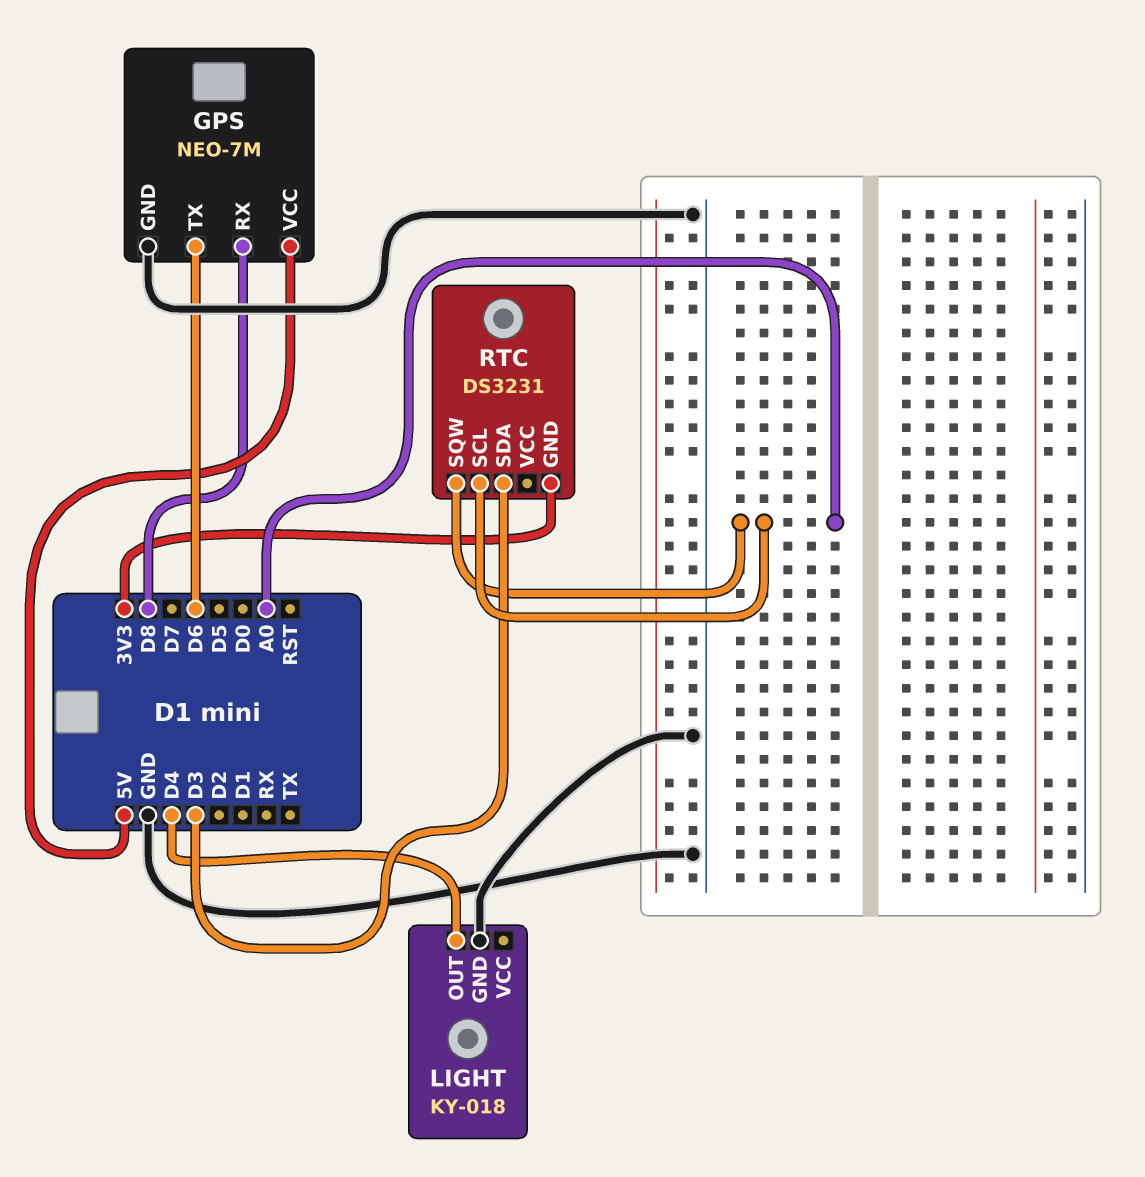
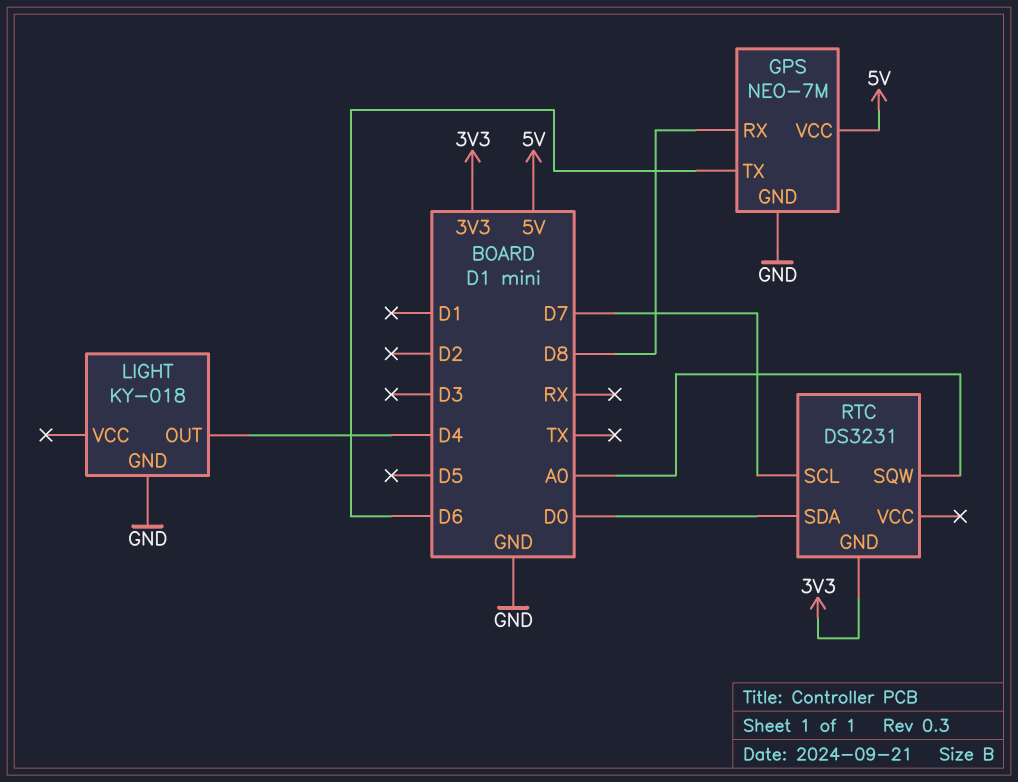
RTC pin SCL: A0 -> D7
RTC pin SDA: D3 -> D0

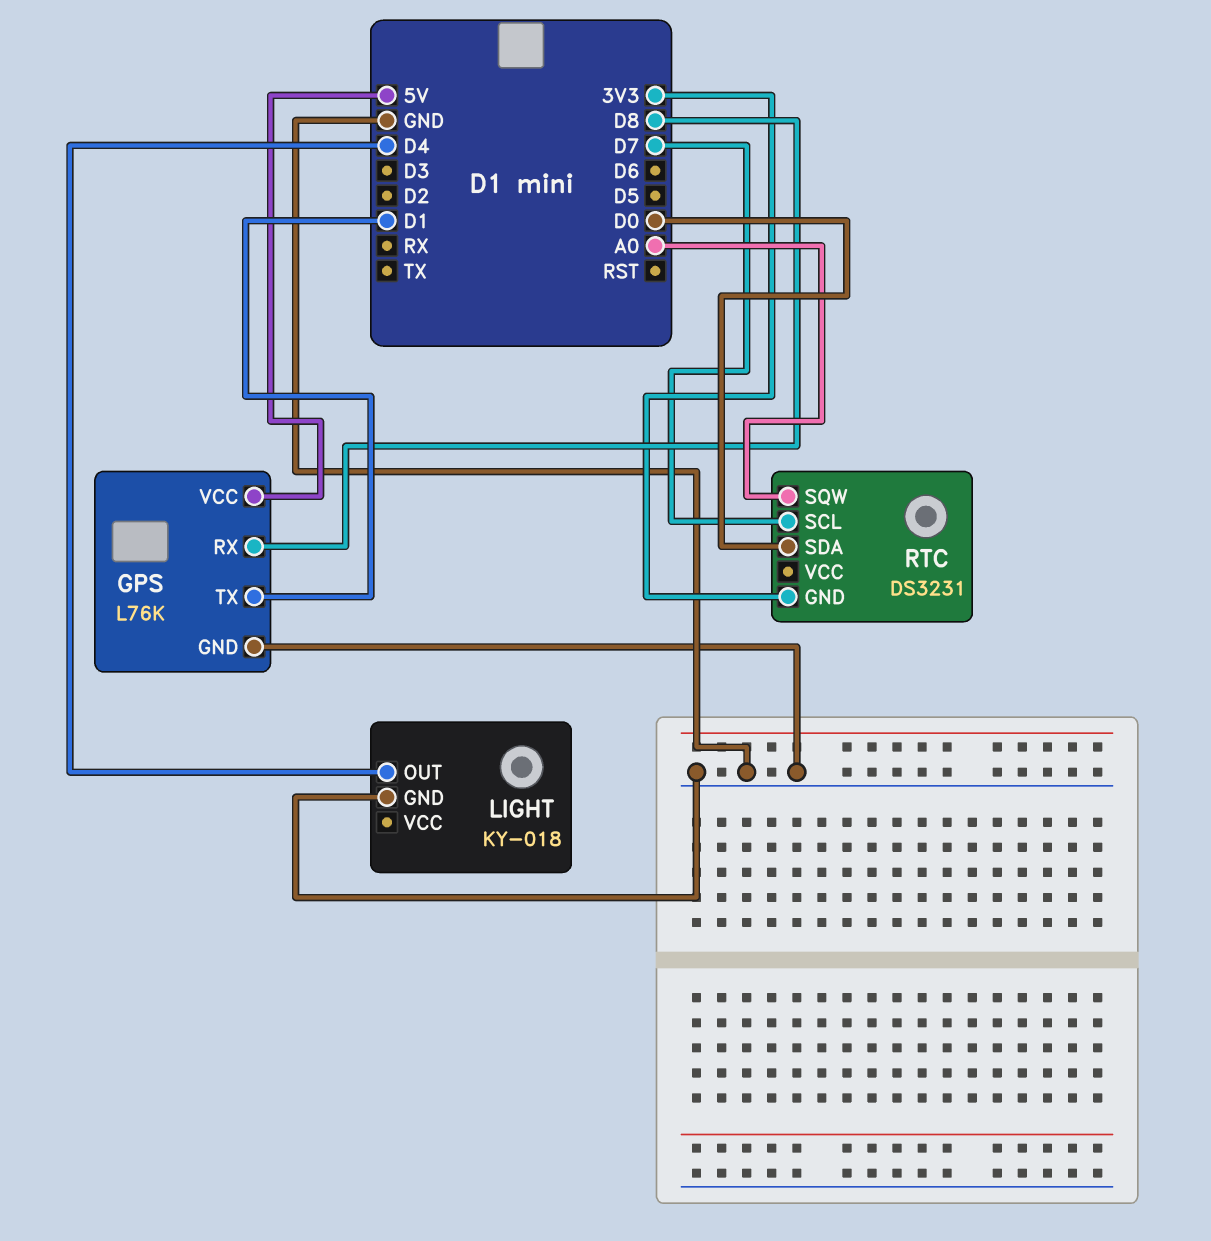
GPS: NEO-7M -> L76K
GPS pin TX: D6 -> D1

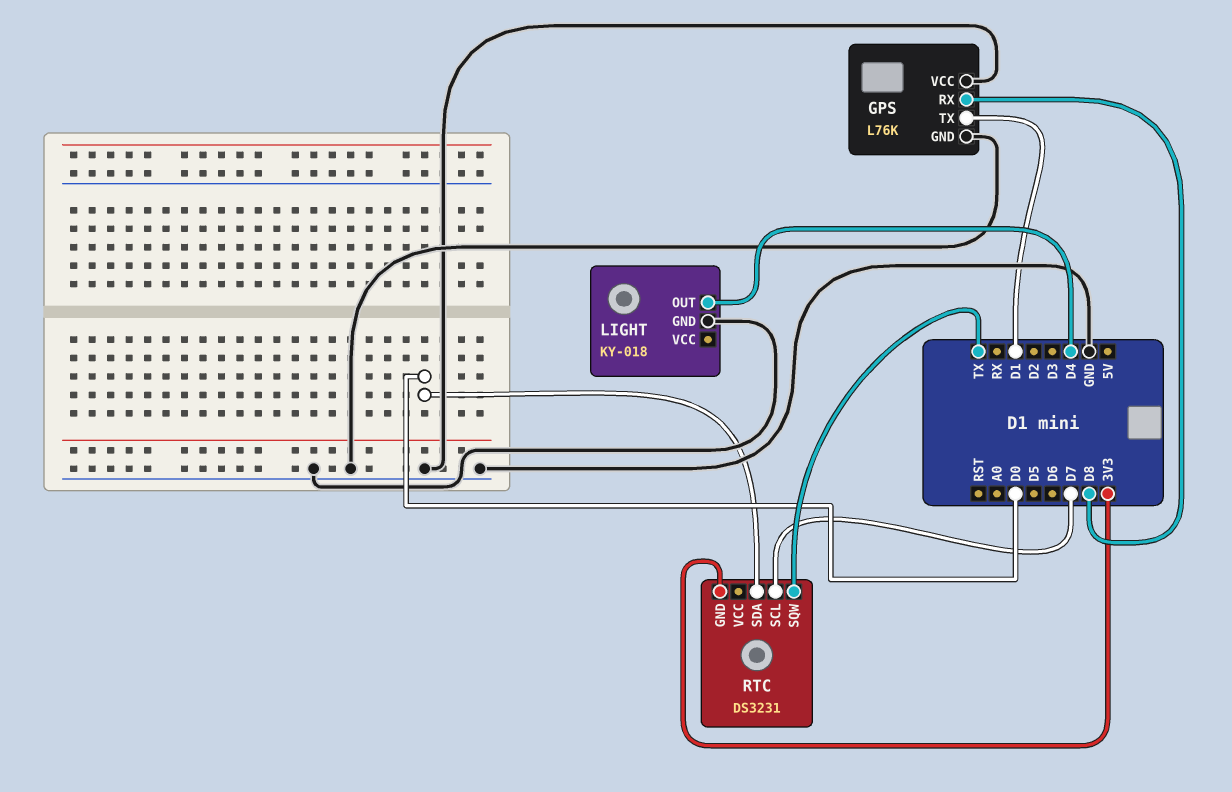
GPS pin VCC: 5V -> GND
RTC pin SQW: A0 -> TX

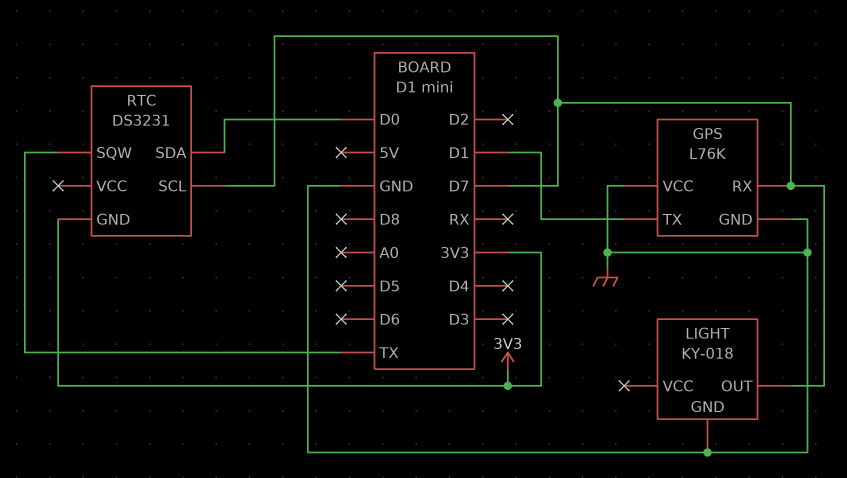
GPS pin RX: D8 -> D7
LIGHT pin OUT: D4 -> D7

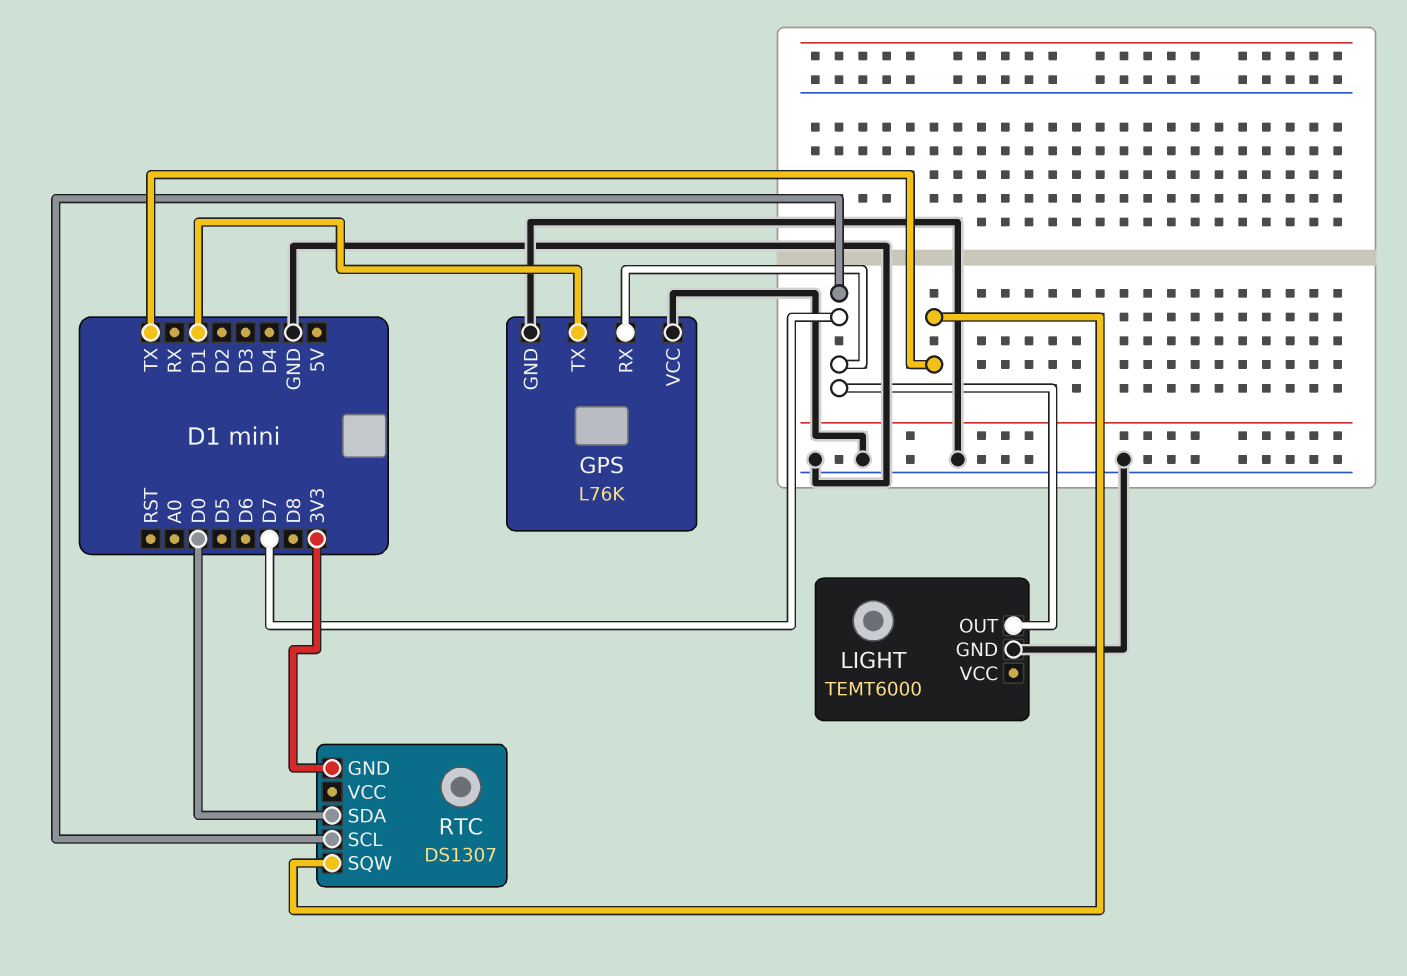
LIGHT: KY-018 -> TEMT6000
RTC: DS3231 -> DS1307

